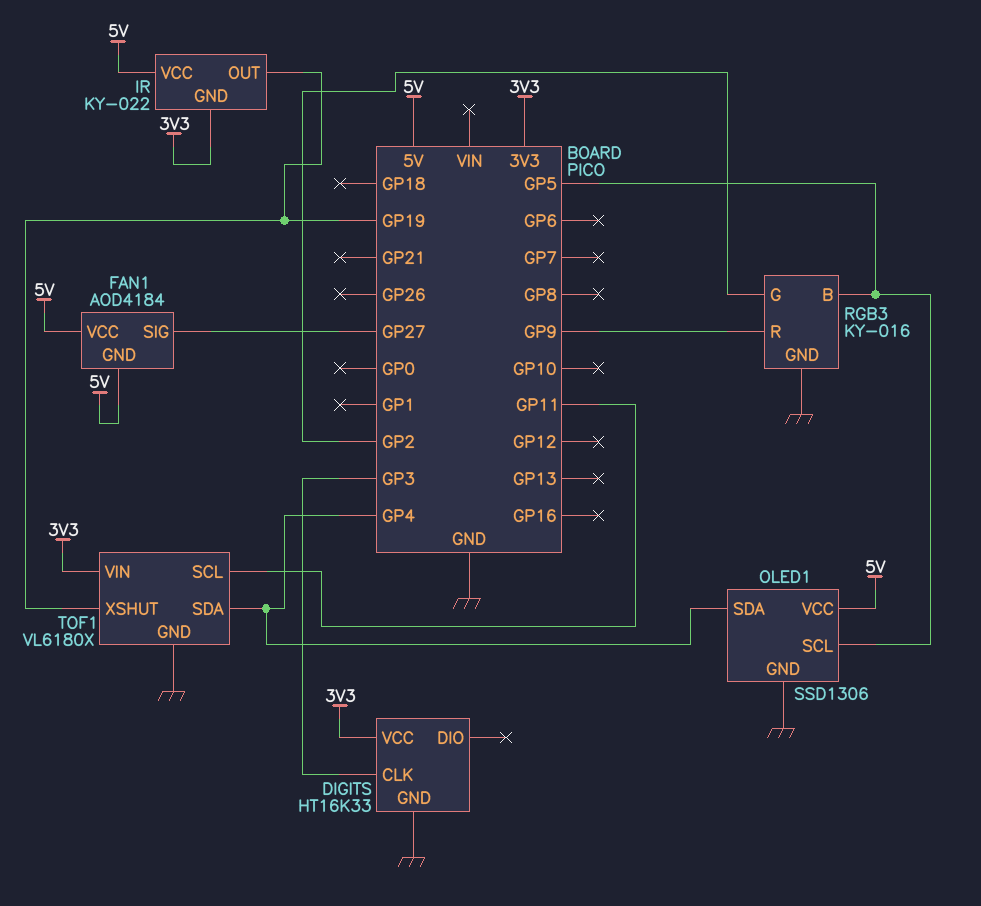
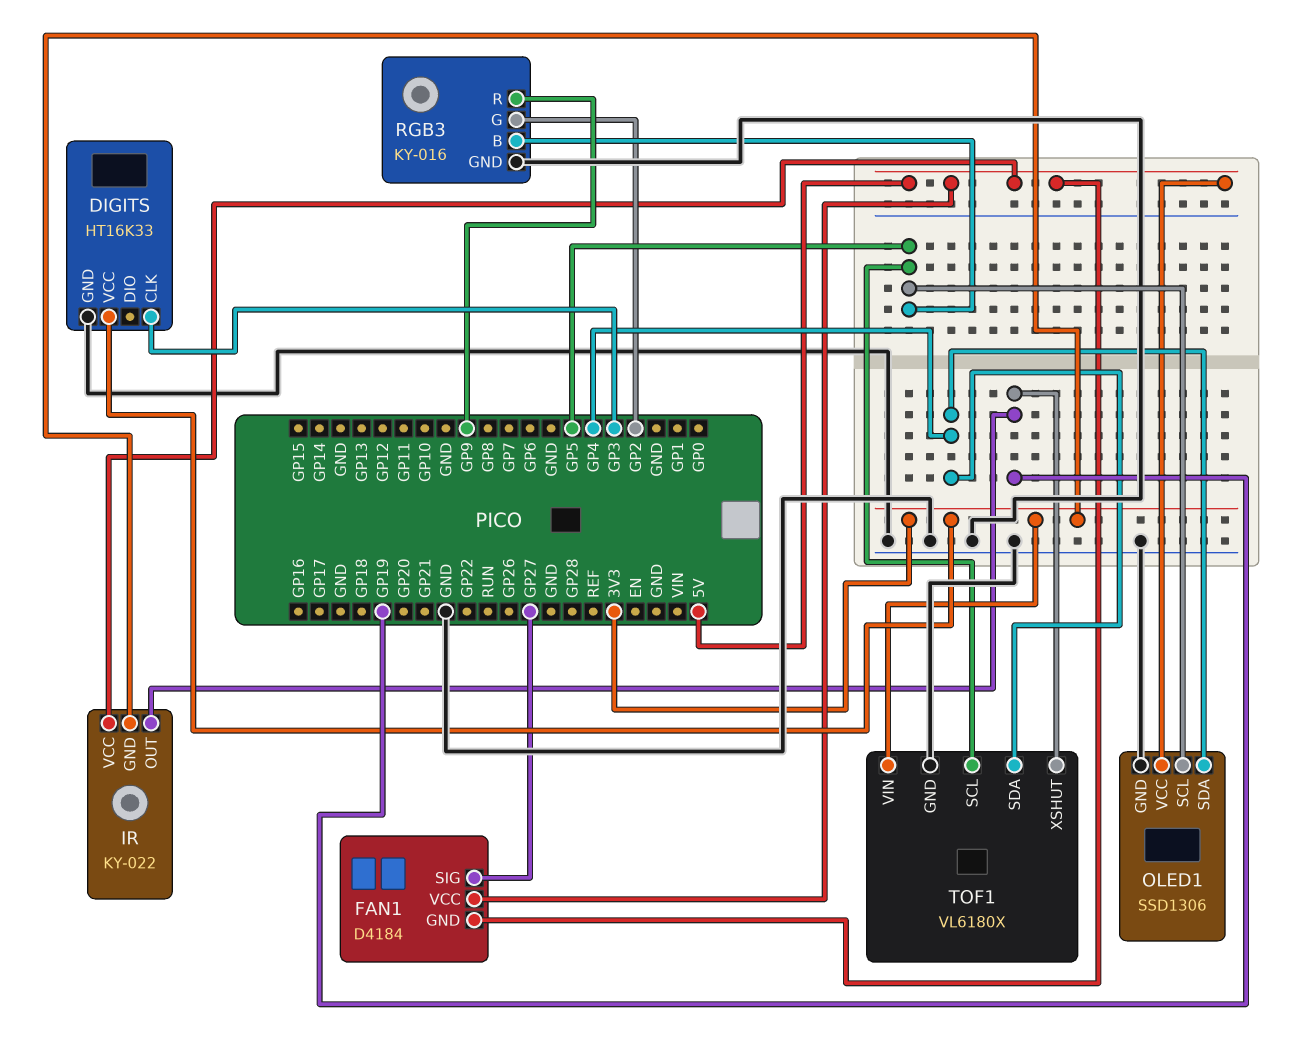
FAN1: AOD4184 -> D4184
TOF1 pin SCL: GP11 -> GP5

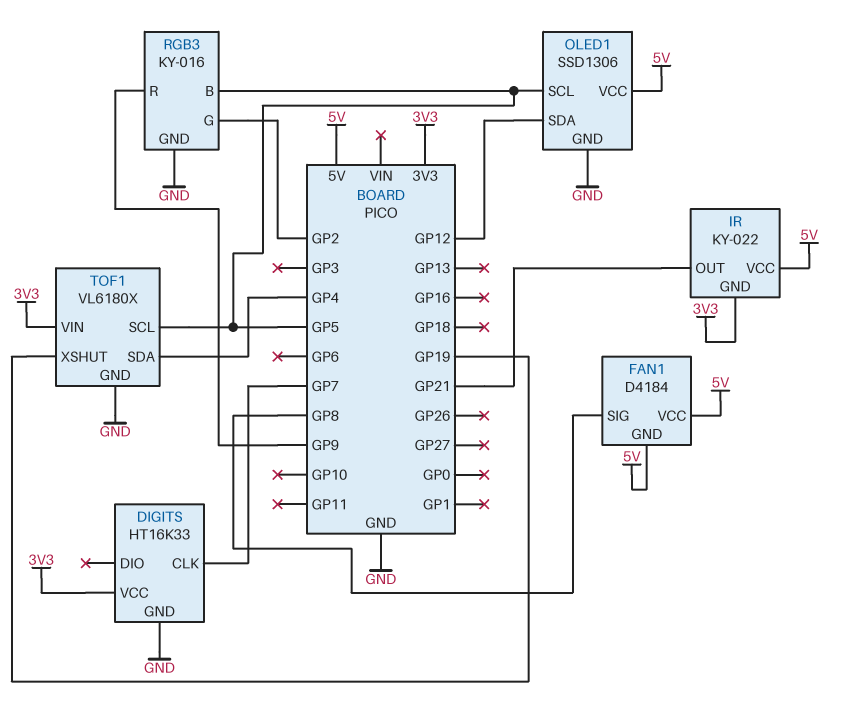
DIGITS pin CLK: GP3 -> GP7
FAN1 pin SIG: GP27 -> GP8
IR pin OUT: GP19 -> GP21
OLED1 pin SDA: GP4 -> GP12

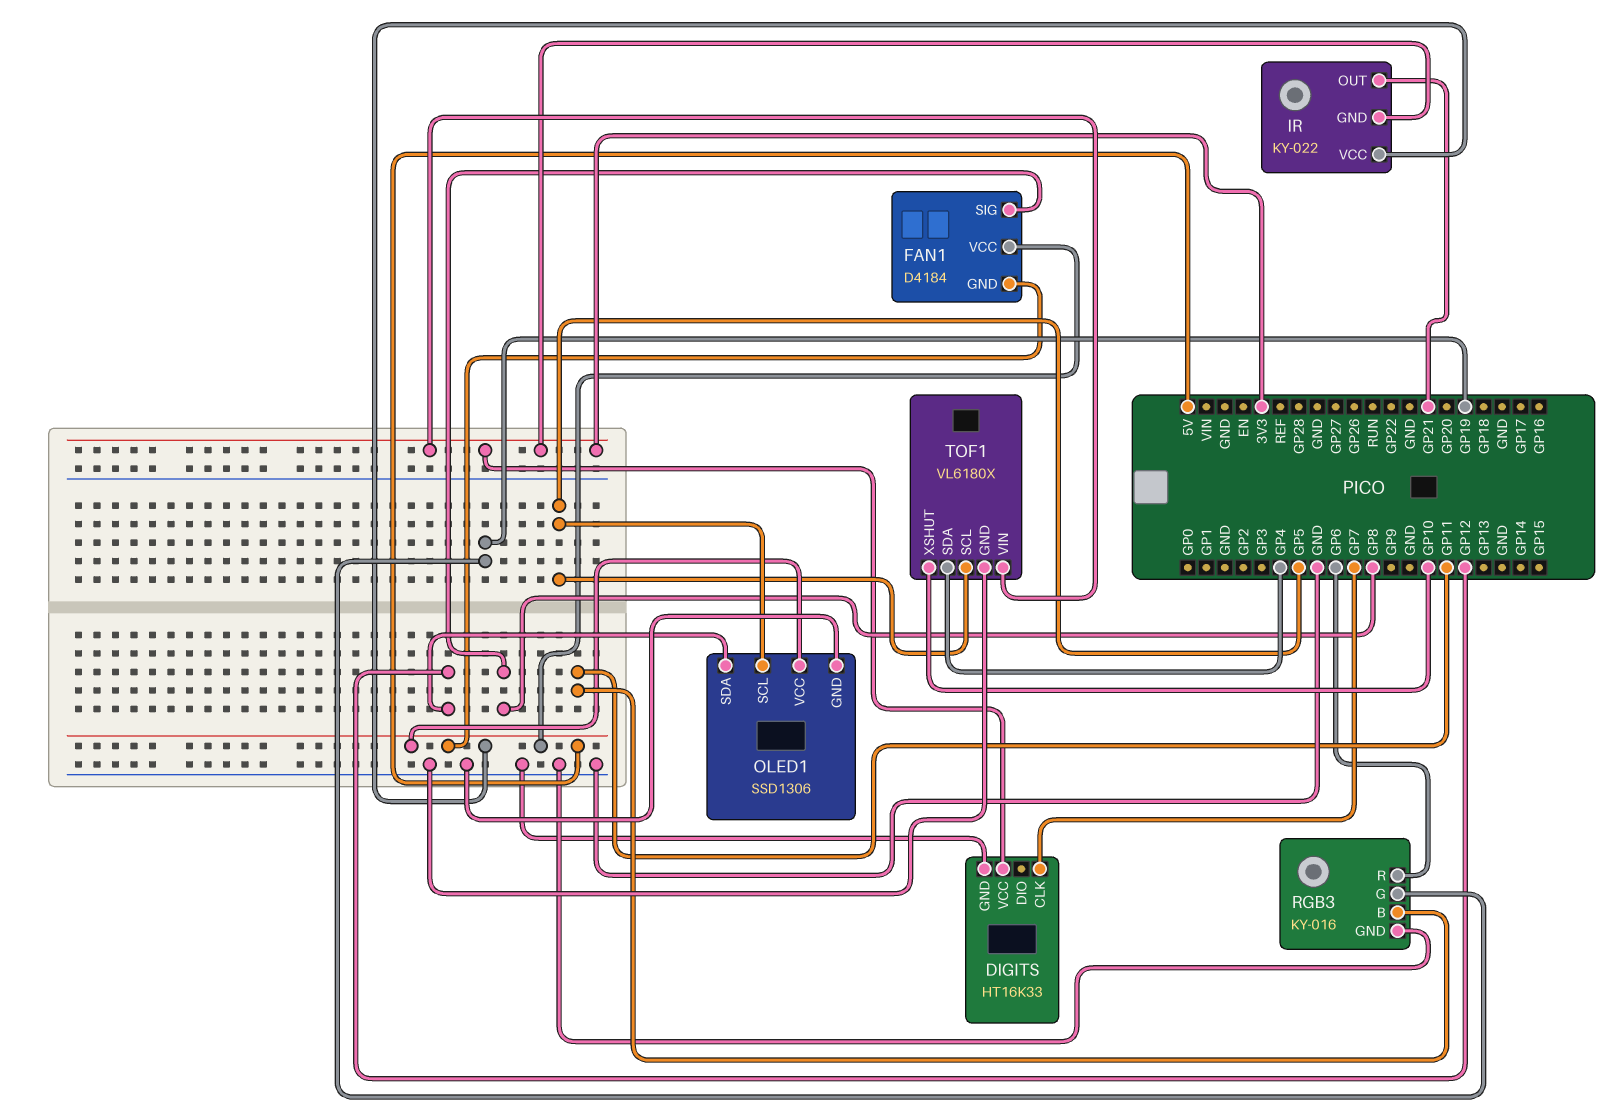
RGB3 pin B: GP5 -> GP11
RGB3 pin G: GP2 -> GP19
RGB3 pin R: GP9 -> GP6
TOF1 pin XSHUT: GP19 -> GP10

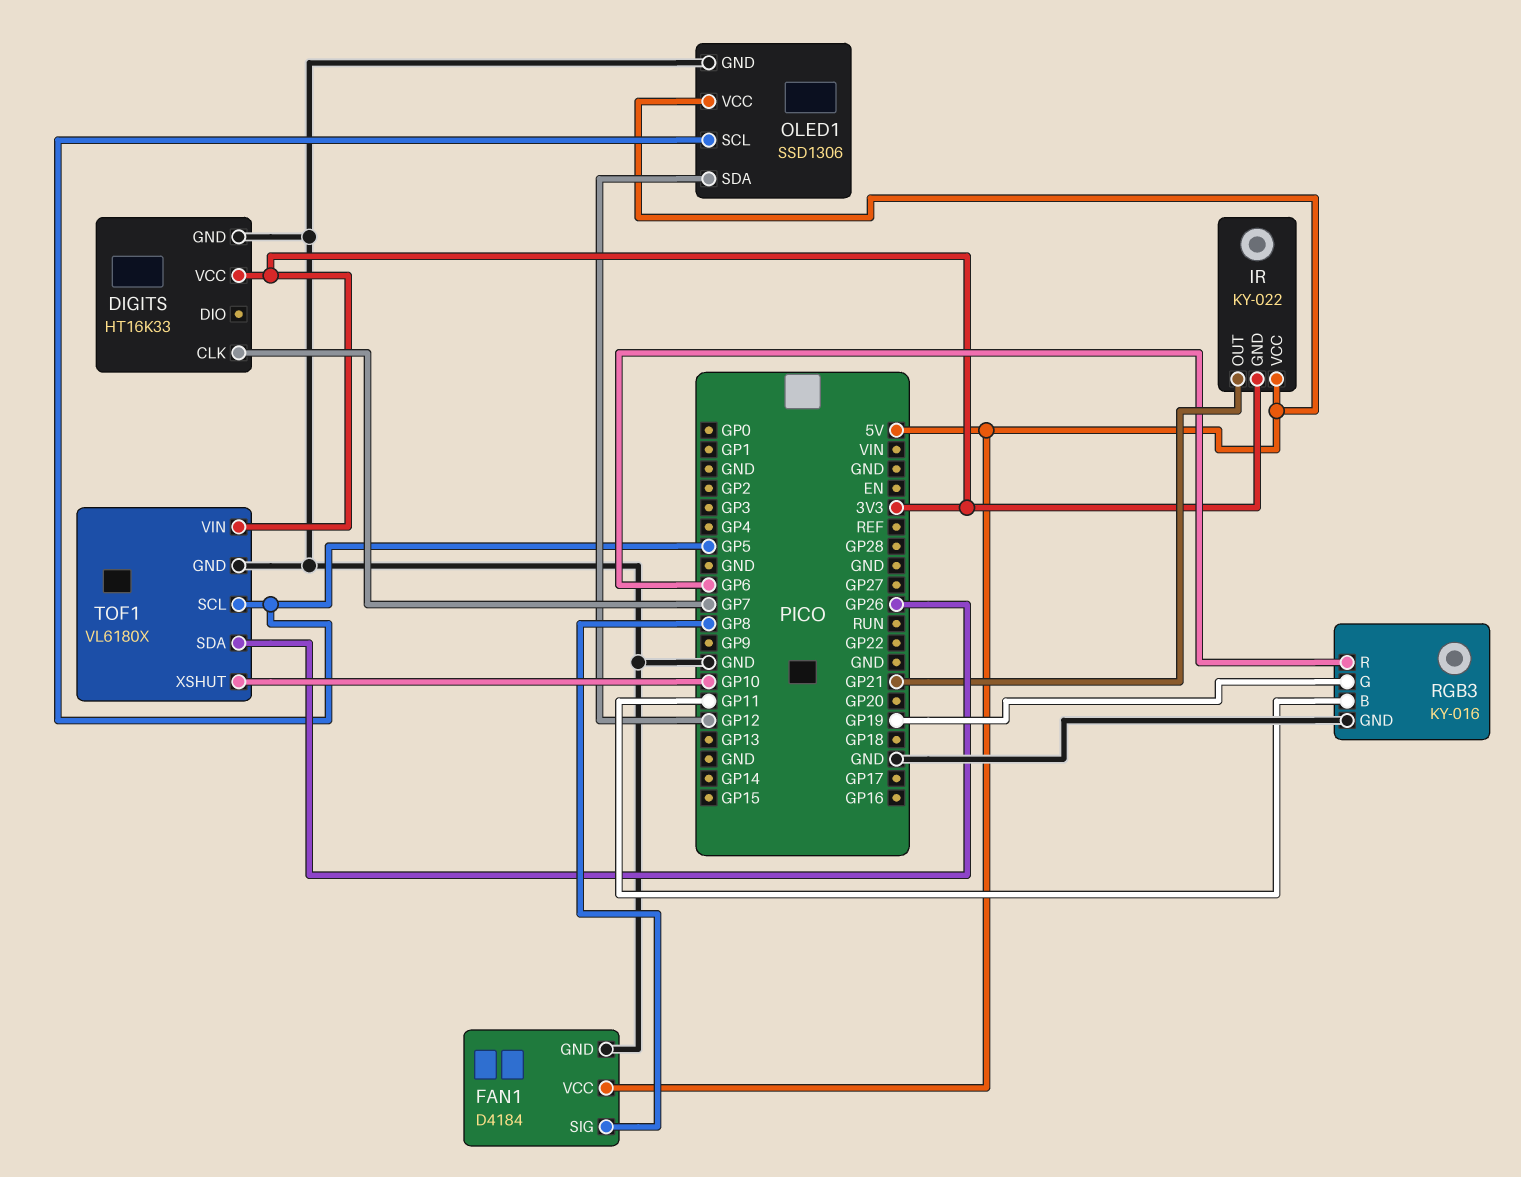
FAN1 pin GND: 5V -> GND
TOF1 pin SDA: GP4 -> GP26

